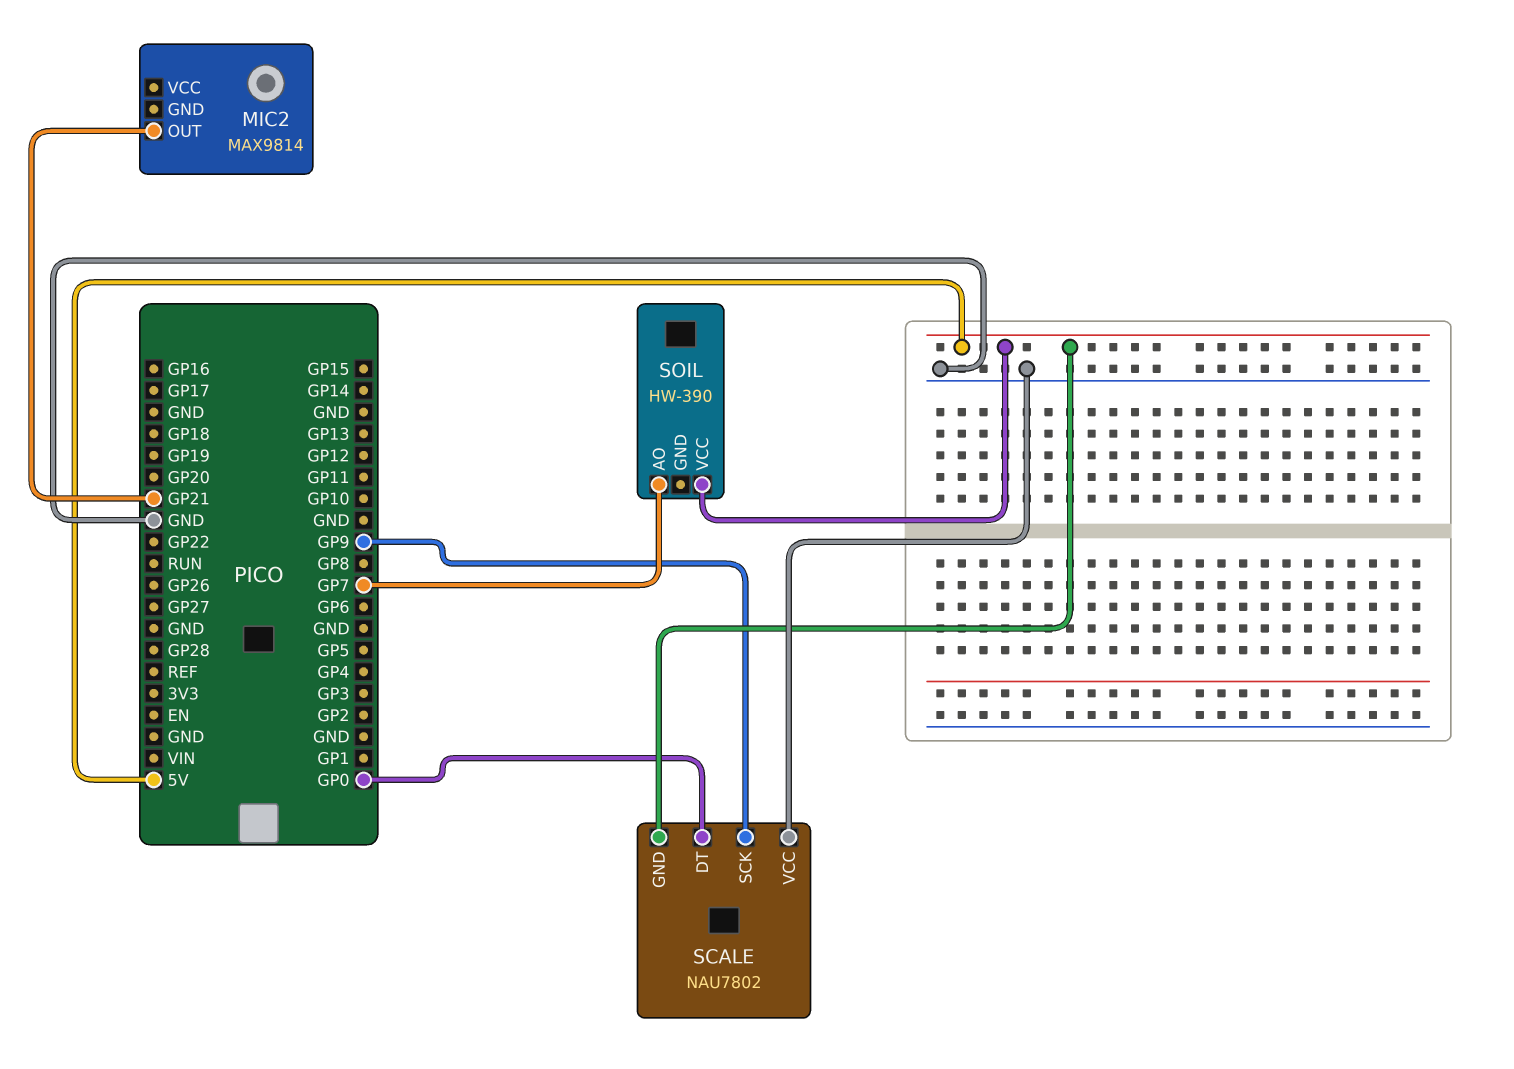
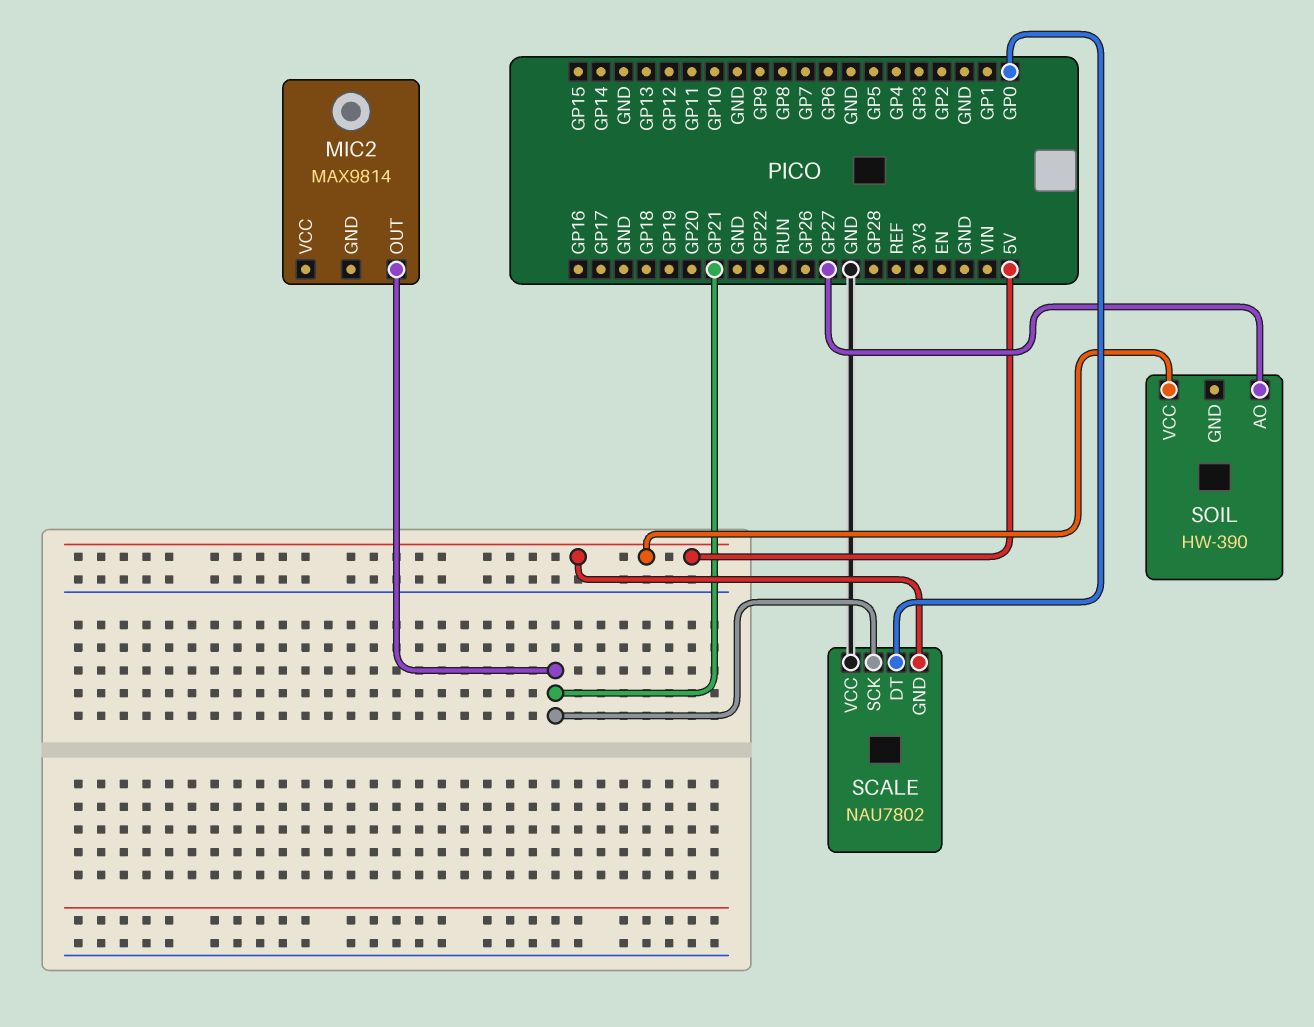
SCALE pin SCK: GP9 -> GP21
SOIL pin AO: GP7 -> GP27

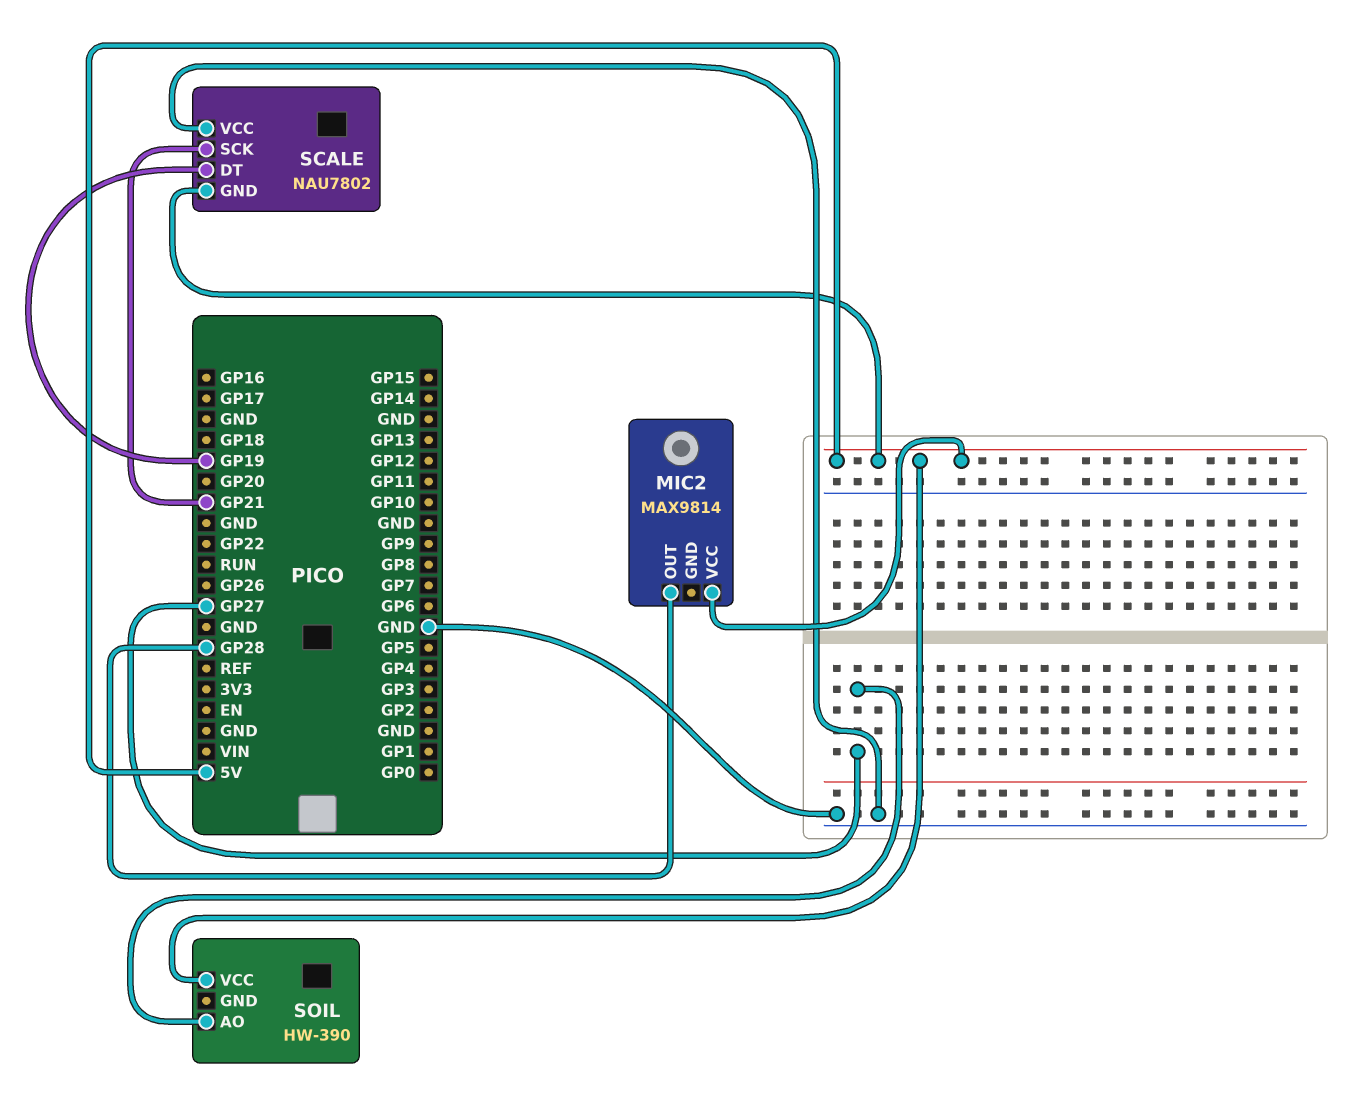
MIC2 pin OUT: GP21 -> GP28
MIC2 pin VCC: none -> 5V
SCALE pin DT: GP0 -> GP19

